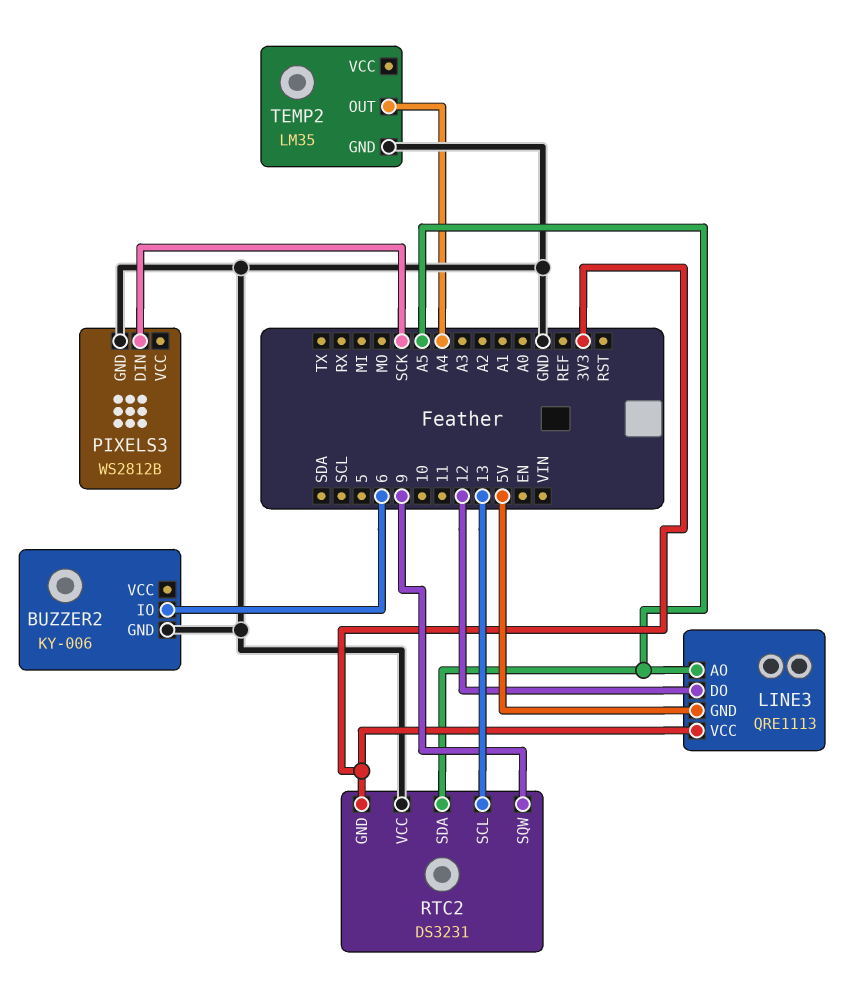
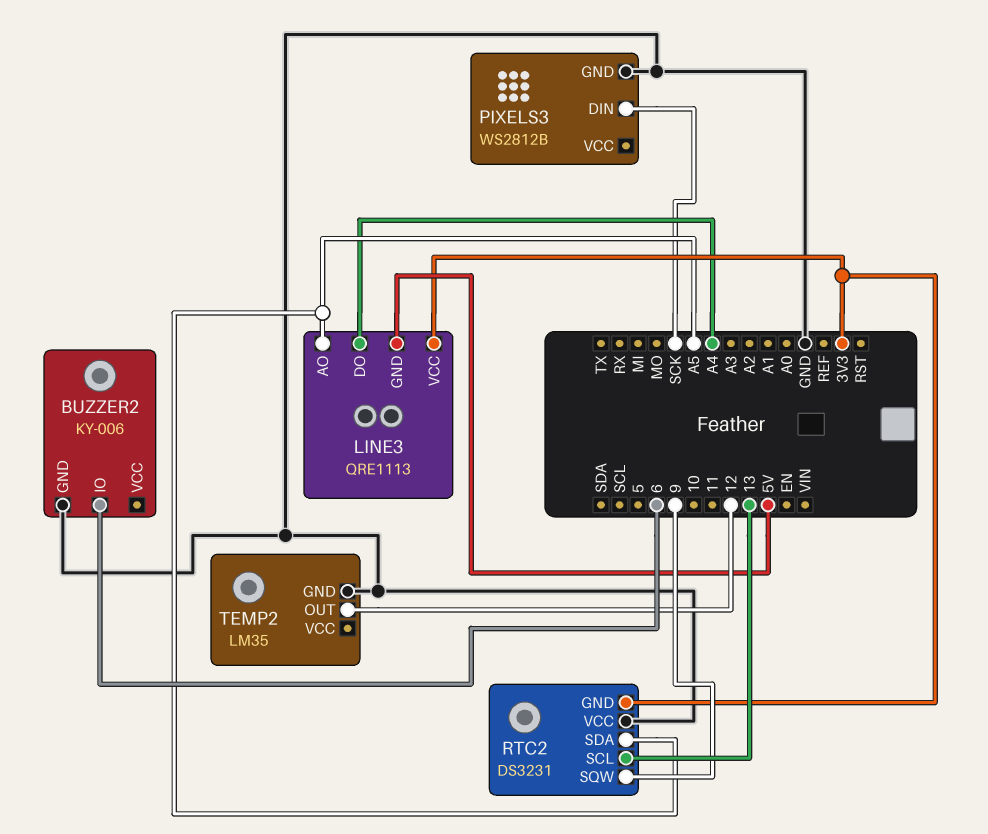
LINE3 pin DO: 12 -> A4
TEMP2 pin OUT: A4 -> 12

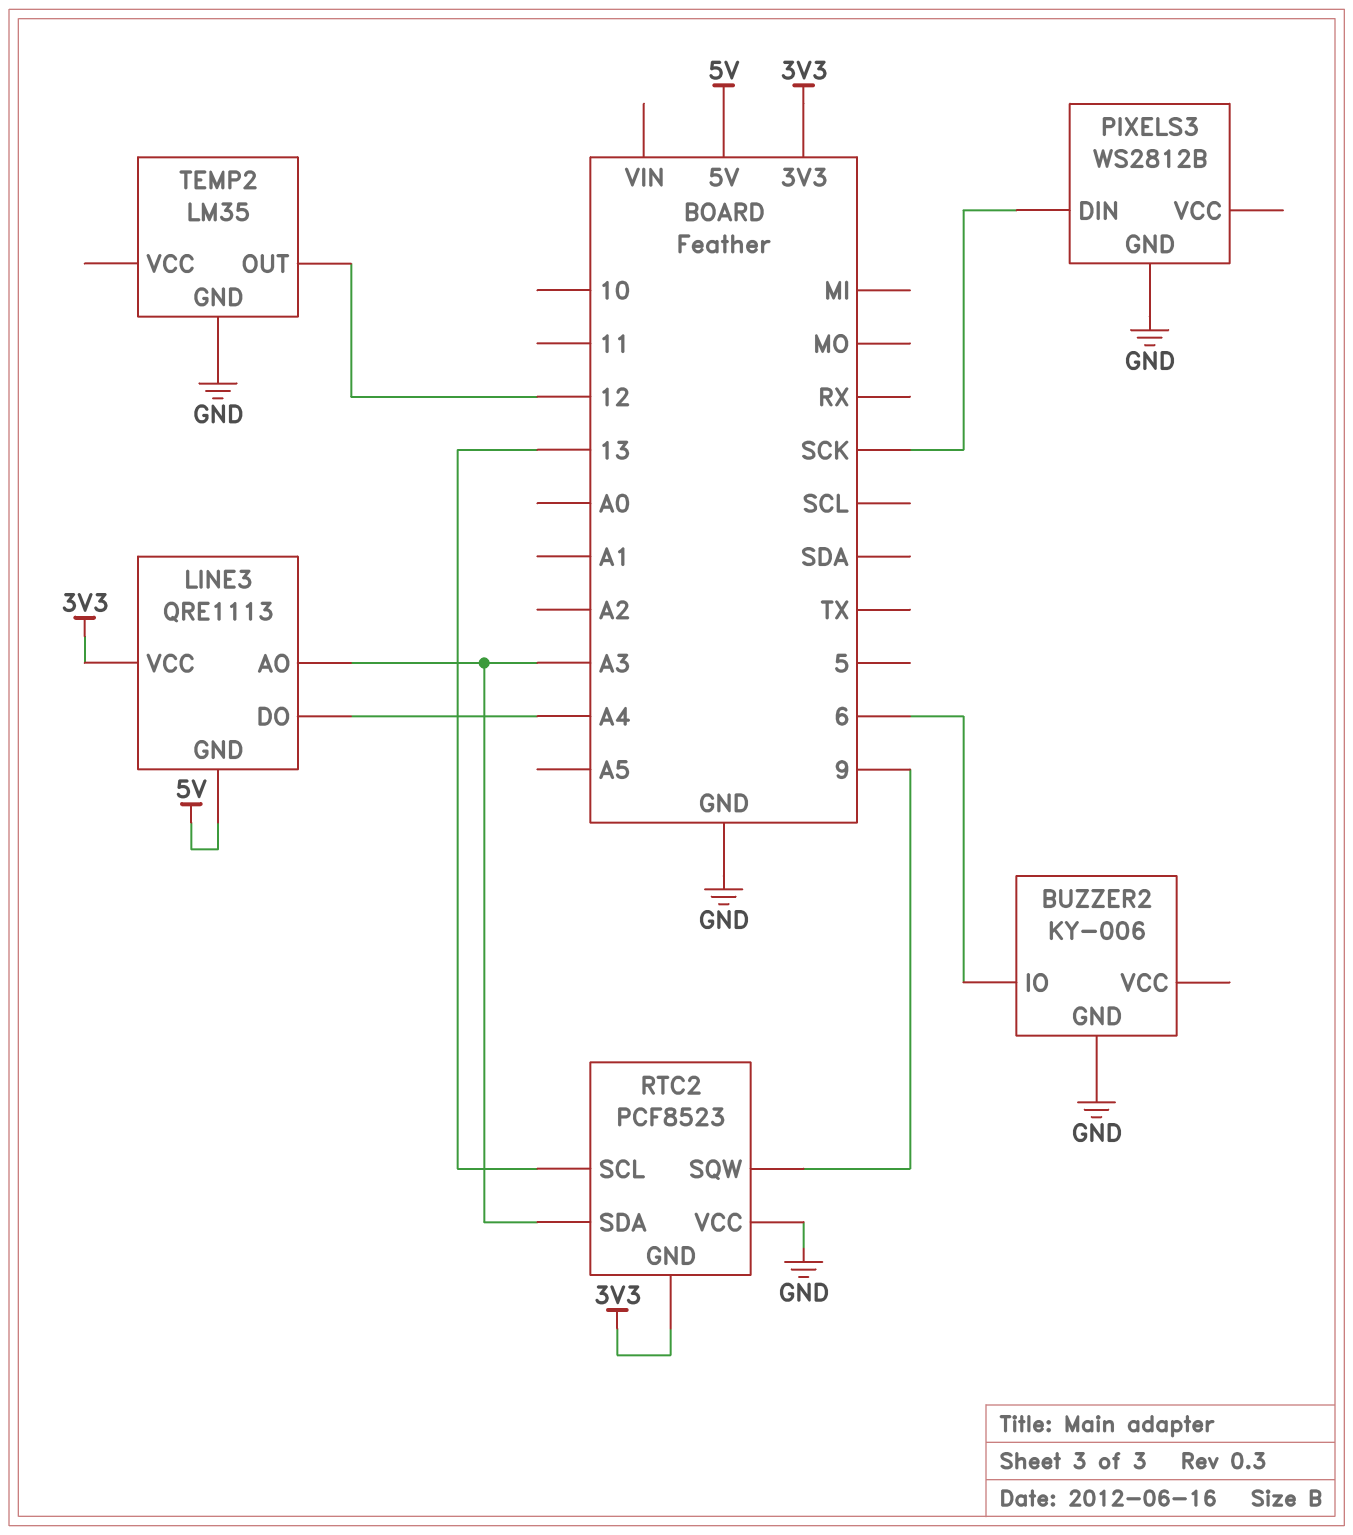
LINE3 pin AO: A5 -> A3
RTC2: DS3231 -> PCF8523
RTC2 pin SDA: A5 -> A3

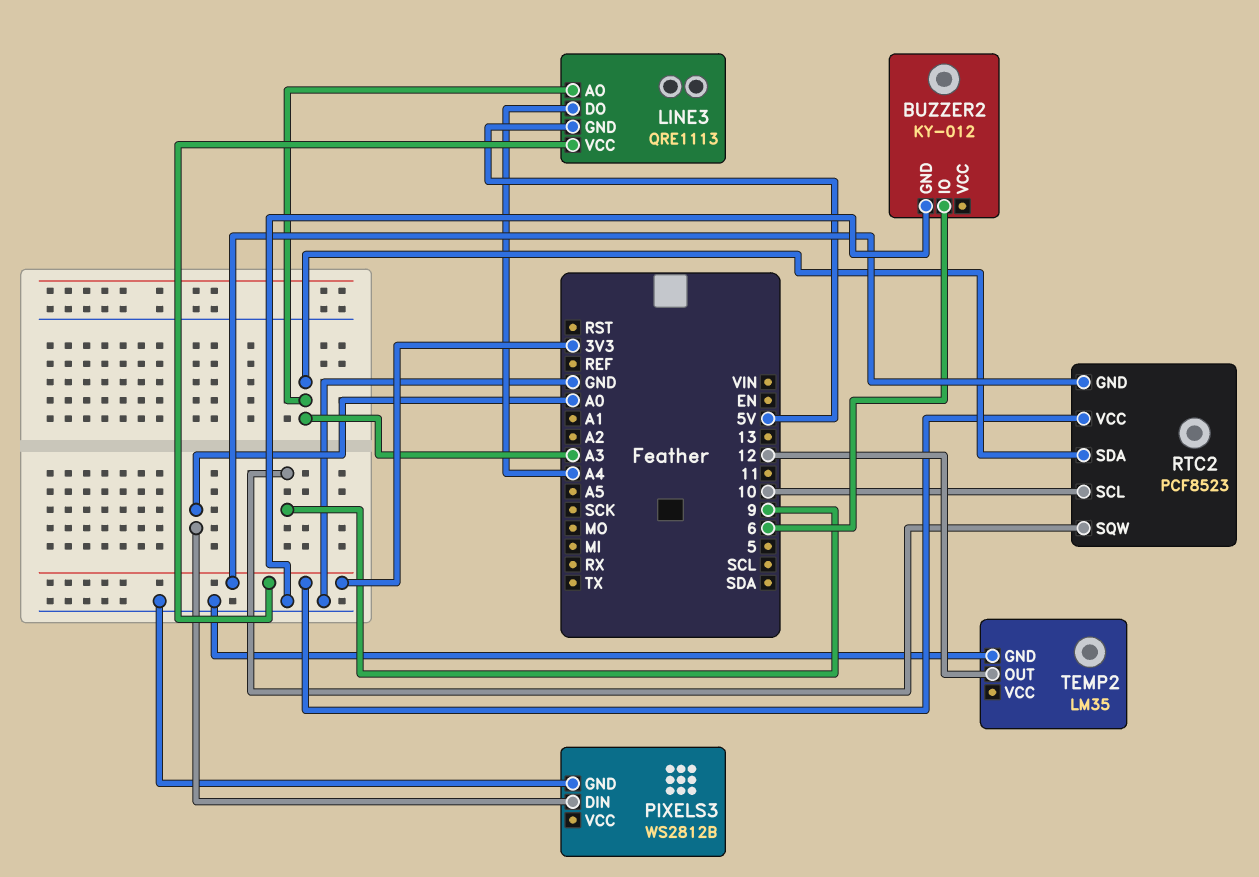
BUZZER2: KY-006 -> KY-012
PIXELS3 pin DIN: SCK -> A0
RTC2 pin SCL: 13 -> 10
RTC2 pin VCC: GND -> 3V3

